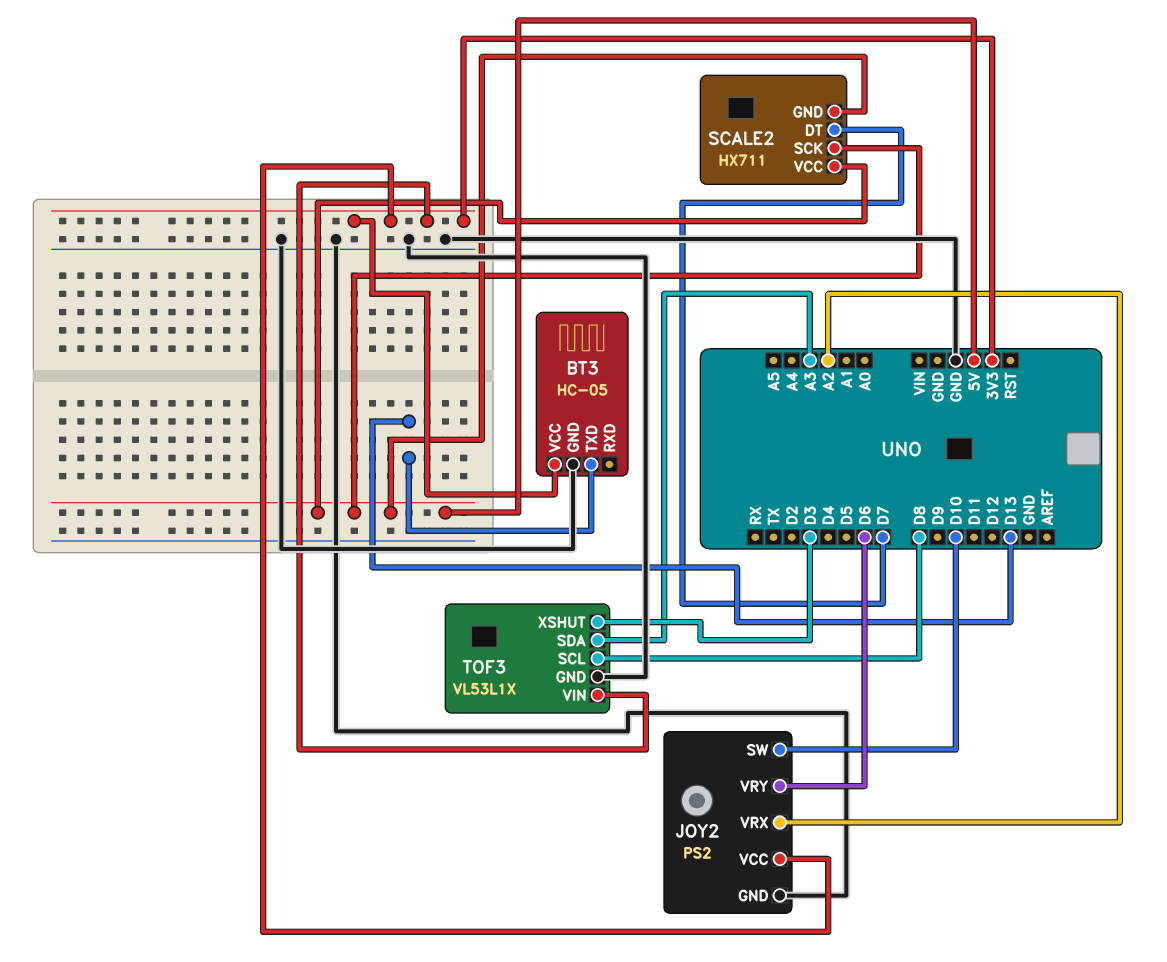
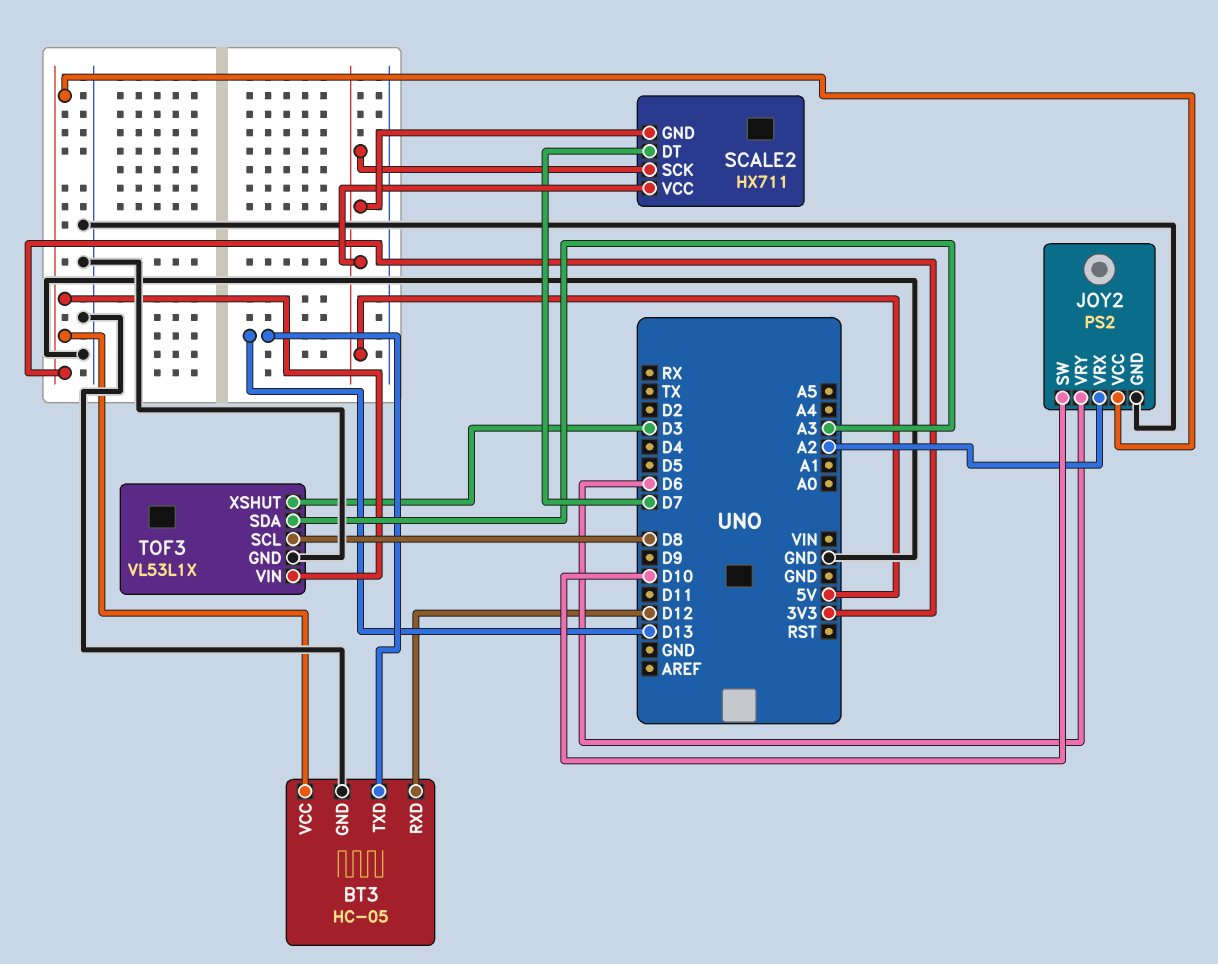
BT3 pin RXD: none -> D12

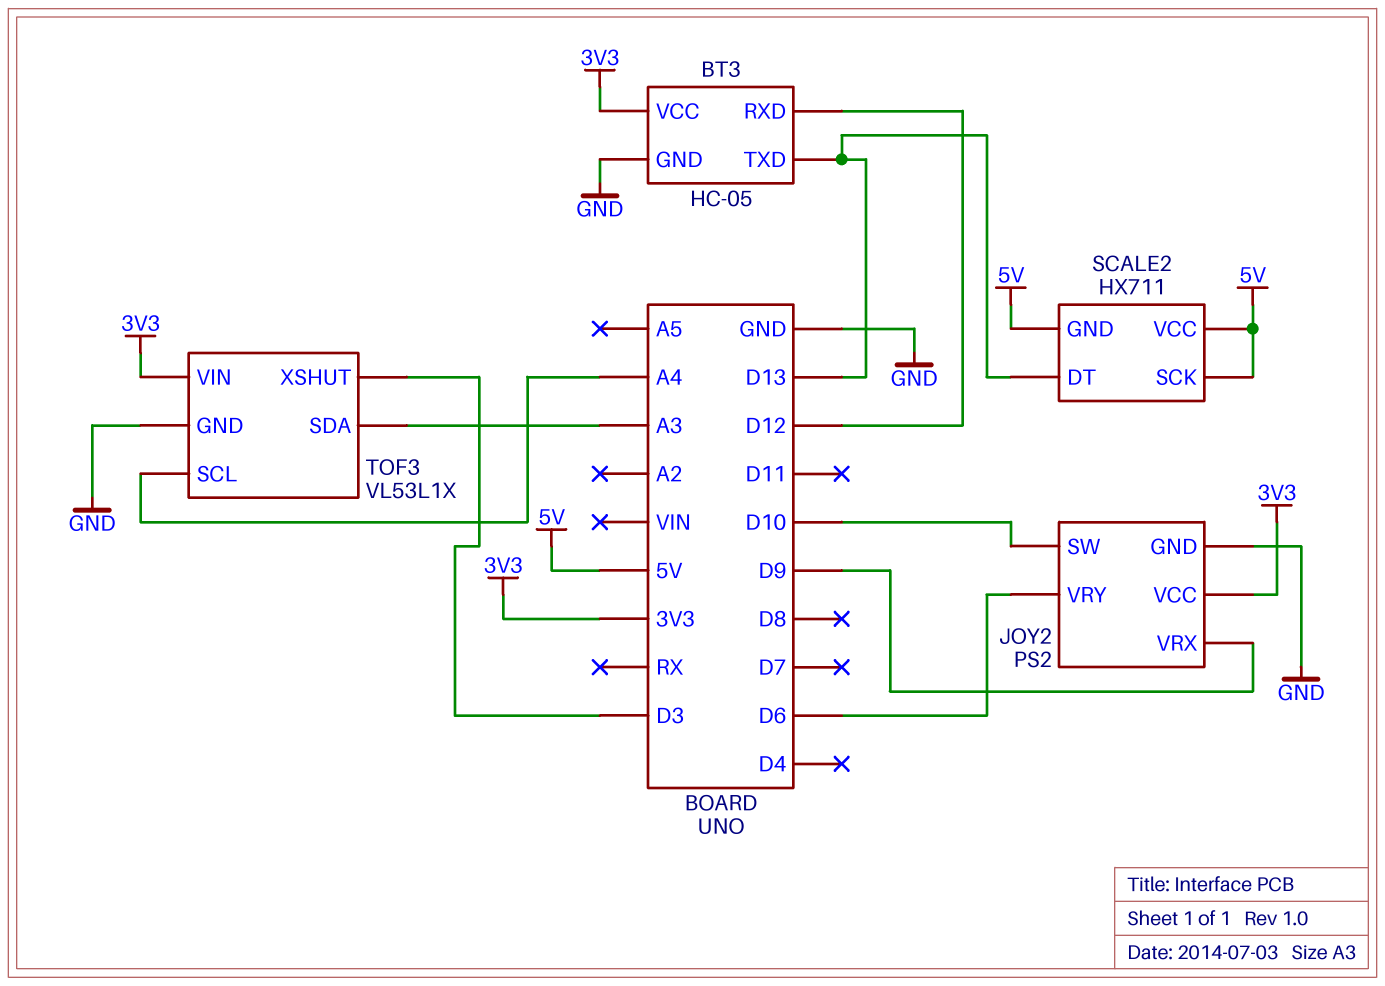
JOY2 pin VRX: A2 -> D9
SCALE2 pin DT: D7 -> D13
TOF3 pin SCL: D8 -> A4

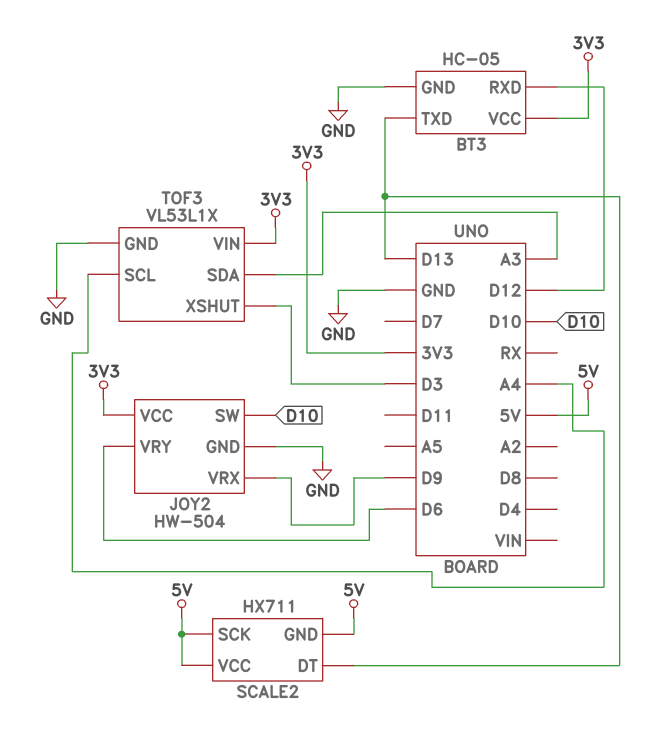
JOY2: PS2 -> HW-504

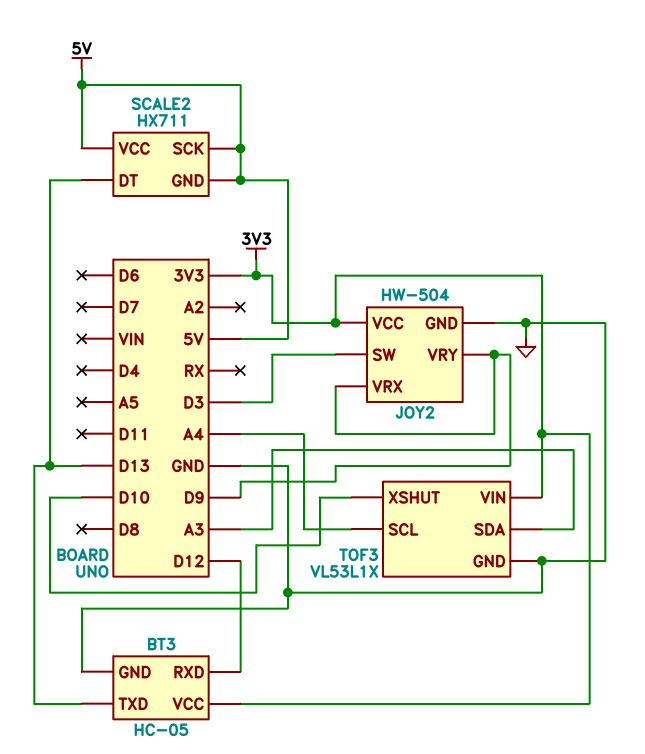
JOY2 pin SW: D10 -> D3
JOY2 pin VRY: D6 -> D9
TOF3 pin XSHUT: D3 -> D10

